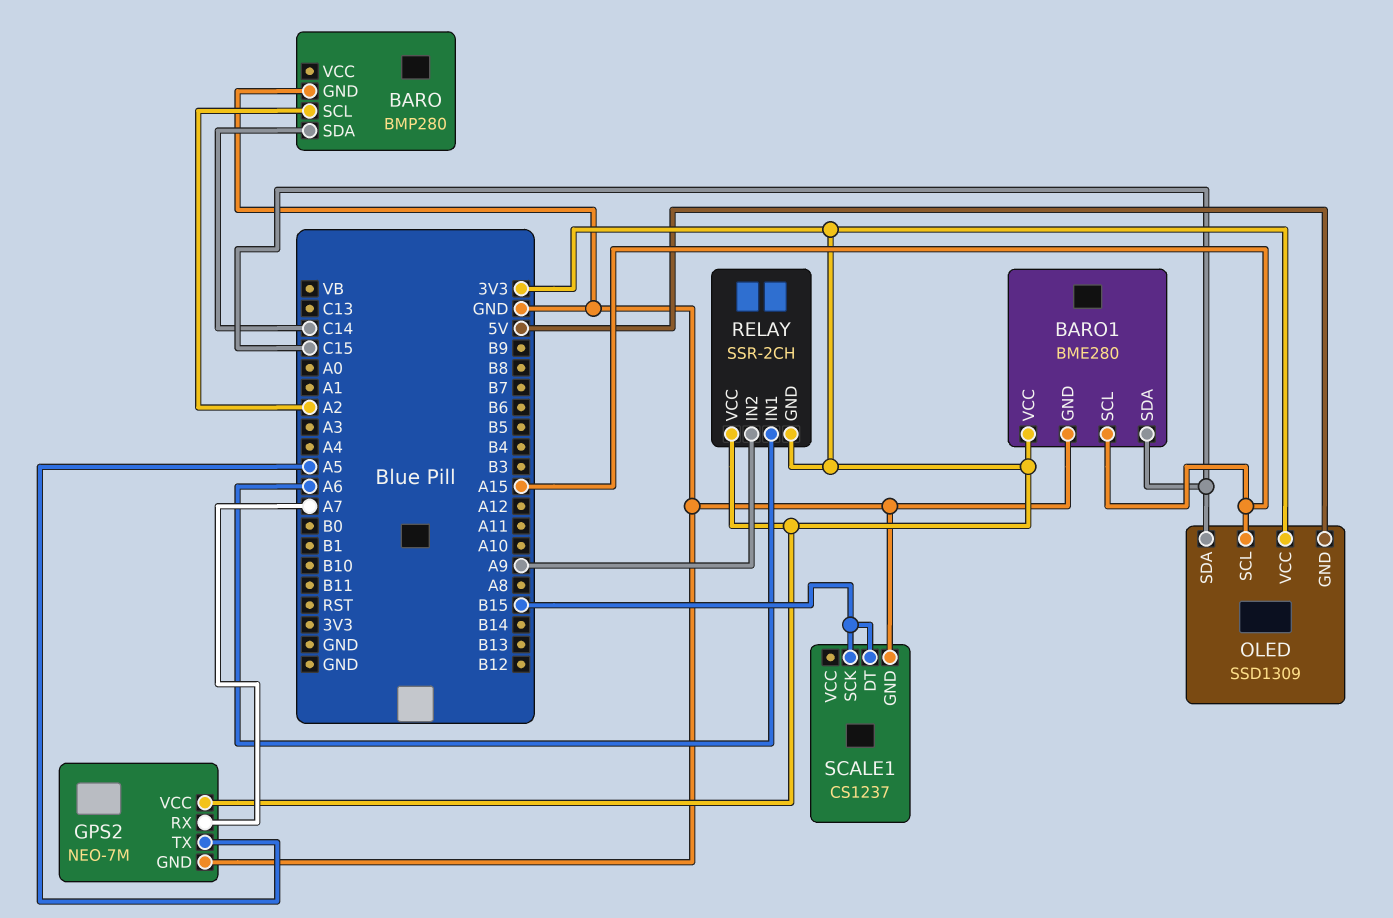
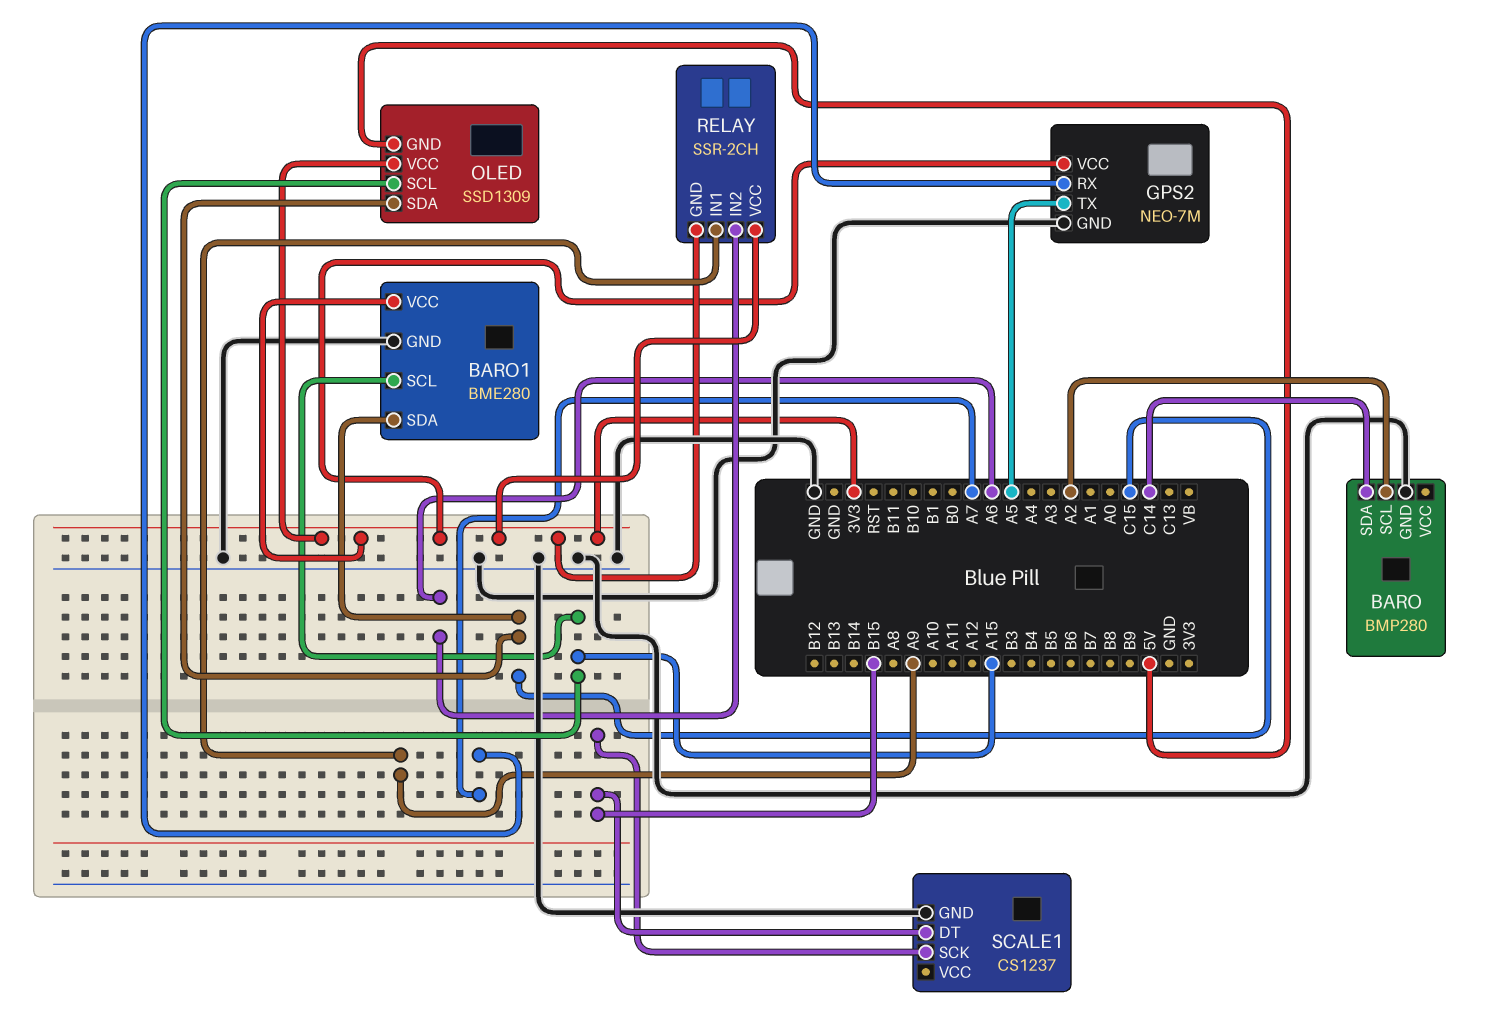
RELAY pin IN1: A6 -> A9
RELAY pin IN2: A9 -> A6

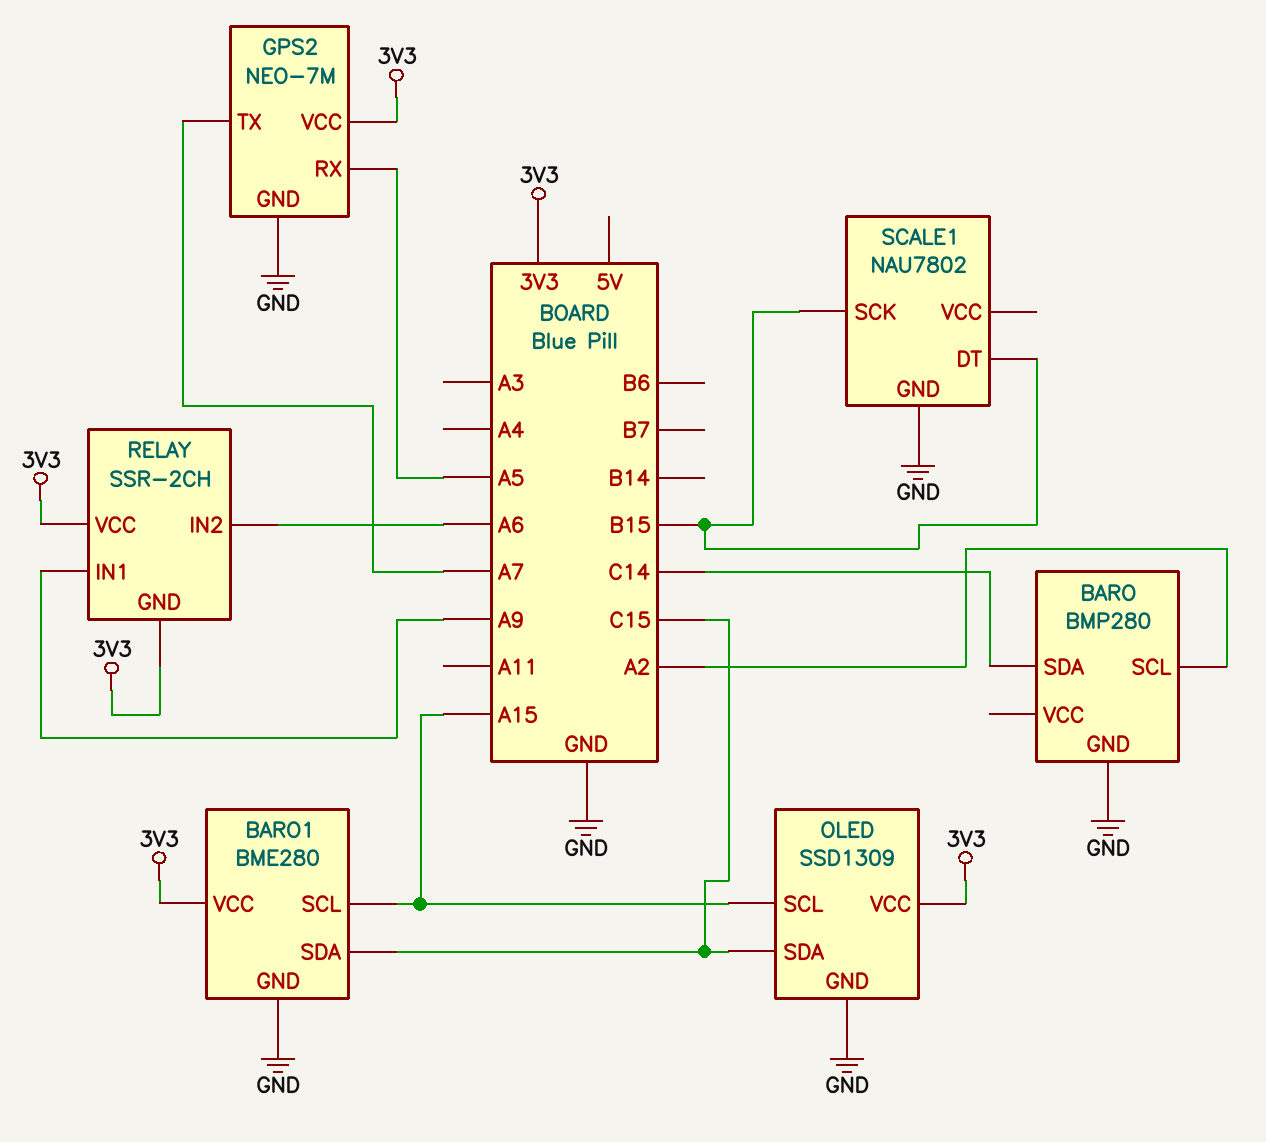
GPS2 pin RX: A7 -> A5
GPS2 pin TX: A5 -> A7
OLED pin GND: 5V -> GND
SCALE1: CS1237 -> NAU7802

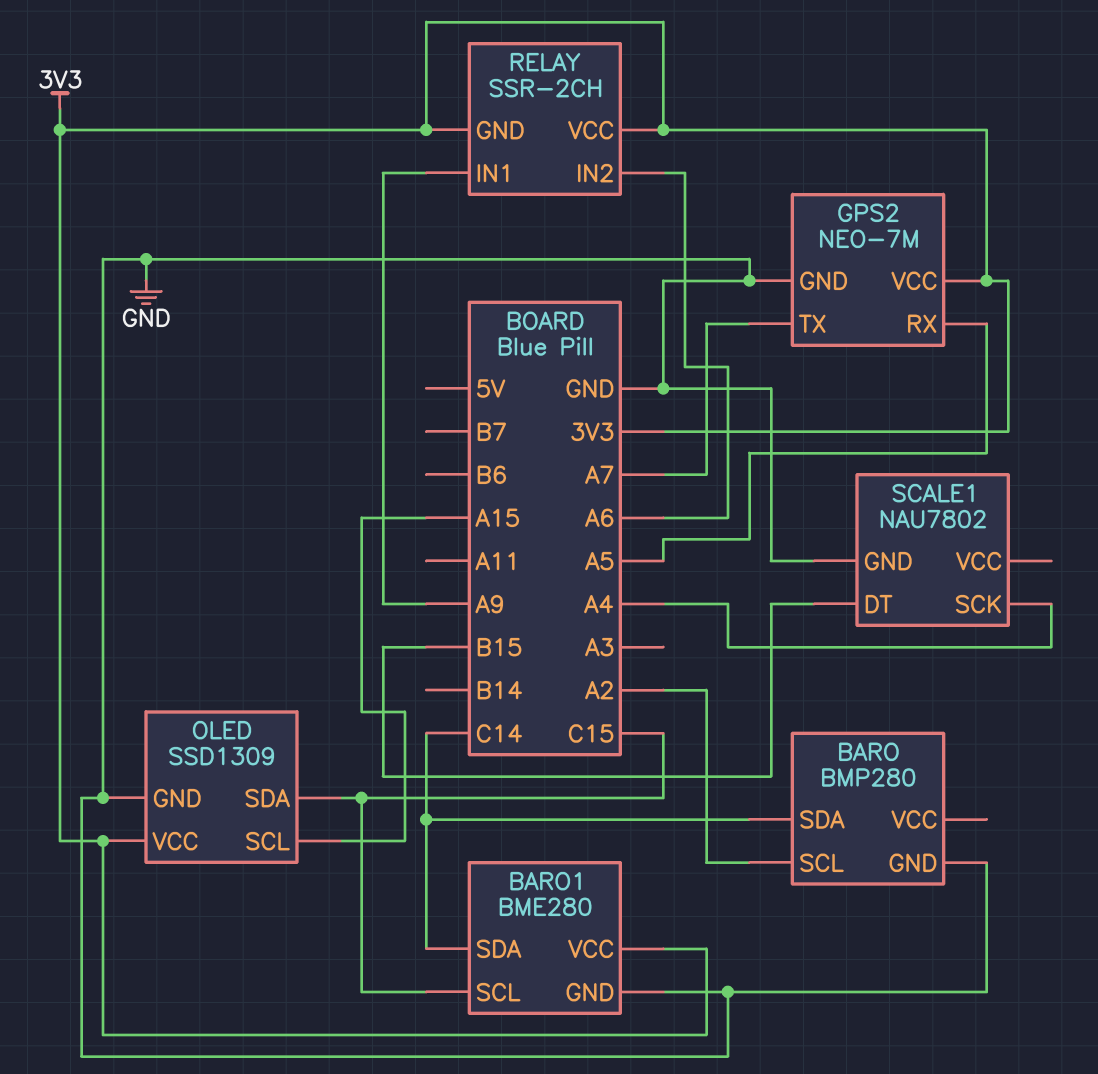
BARO1 pin SCL: A15 -> C15
BARO1 pin SDA: C15 -> C14
SCALE1 pin SCK: B15 -> A4

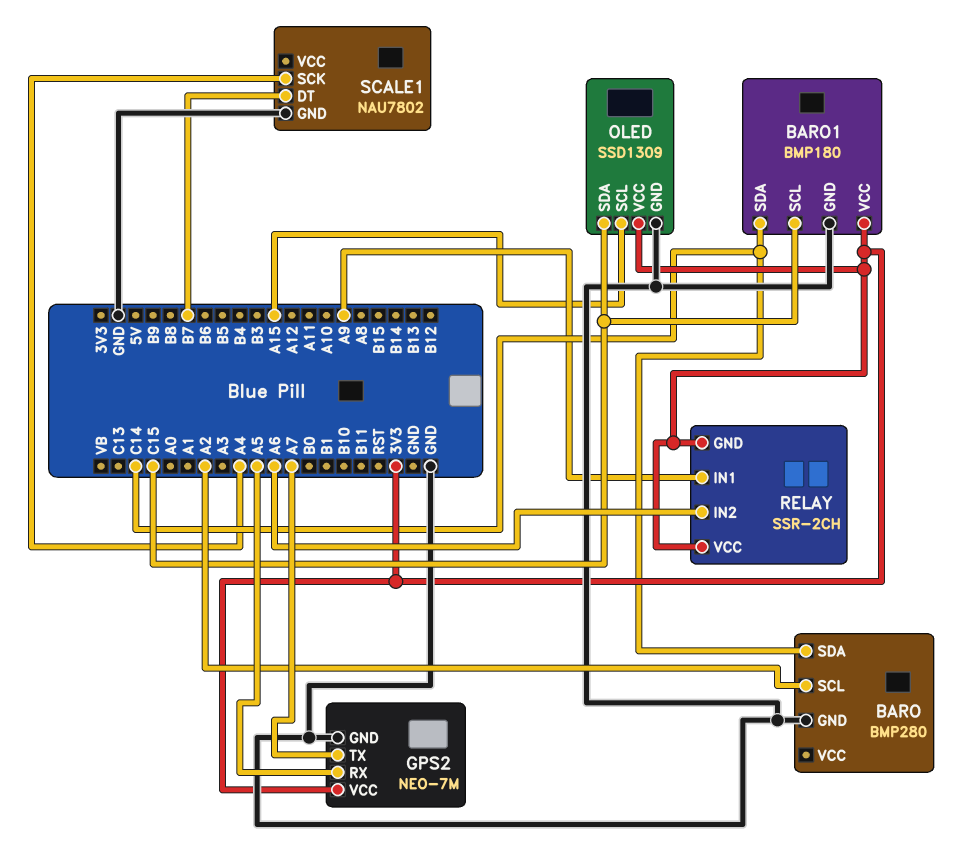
BARO1: BME280 -> BMP180
SCALE1 pin DT: B15 -> B7

